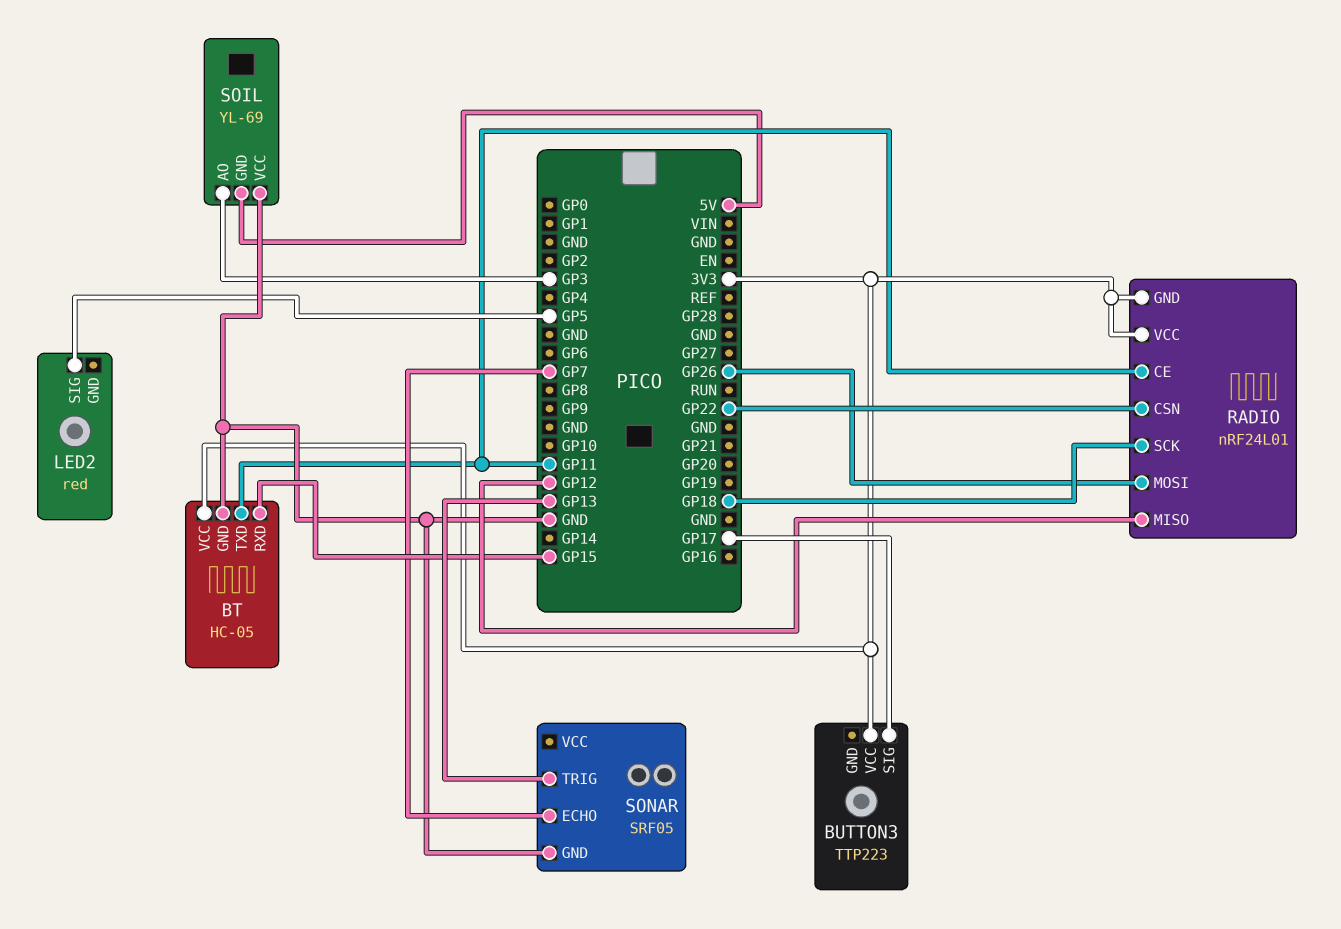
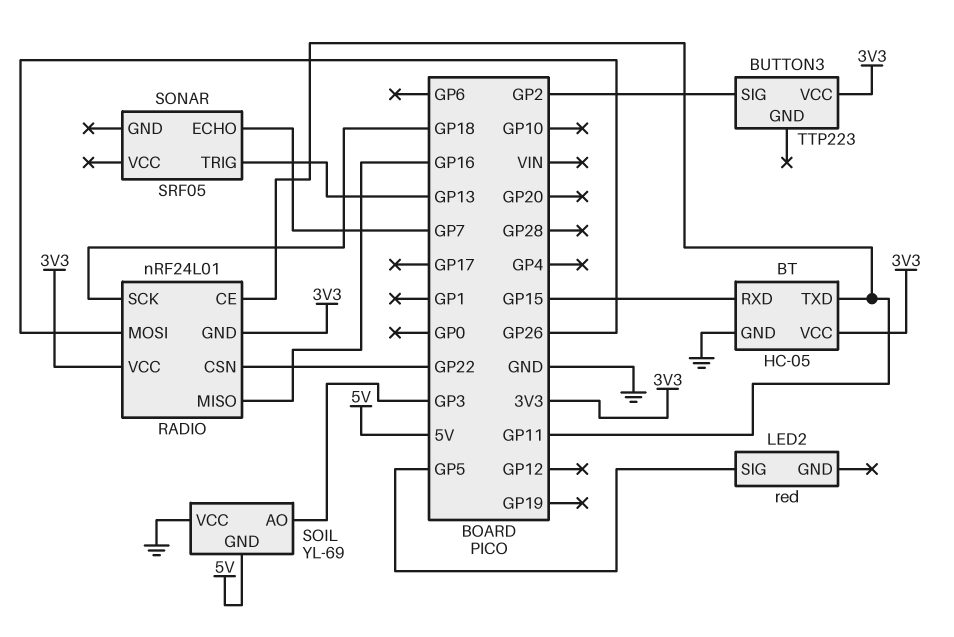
BUTTON3 pin SIG: GP17 -> GP2
RADIO pin MISO: GP12 -> GP16
SONAR pin GND: GND -> none

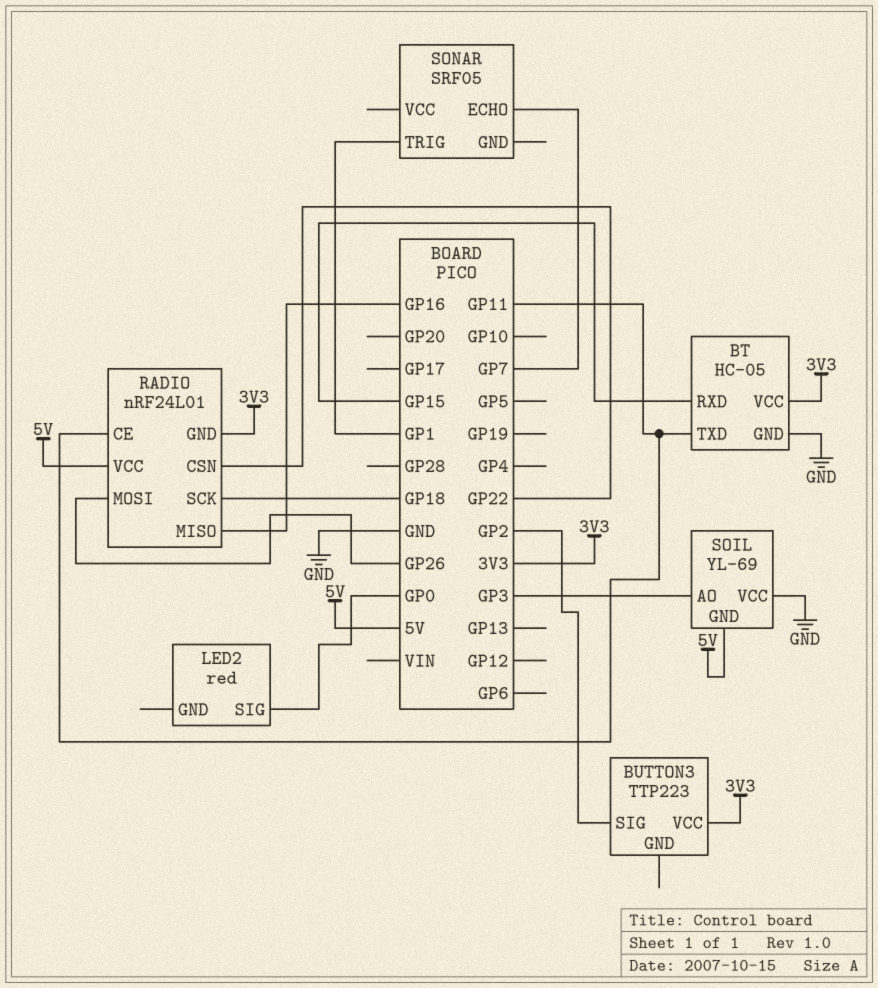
LED2 pin SIG: GP5 -> GP0
RADIO pin VCC: 3V3 -> 5V
SONAR pin TRIG: GP13 -> GP1

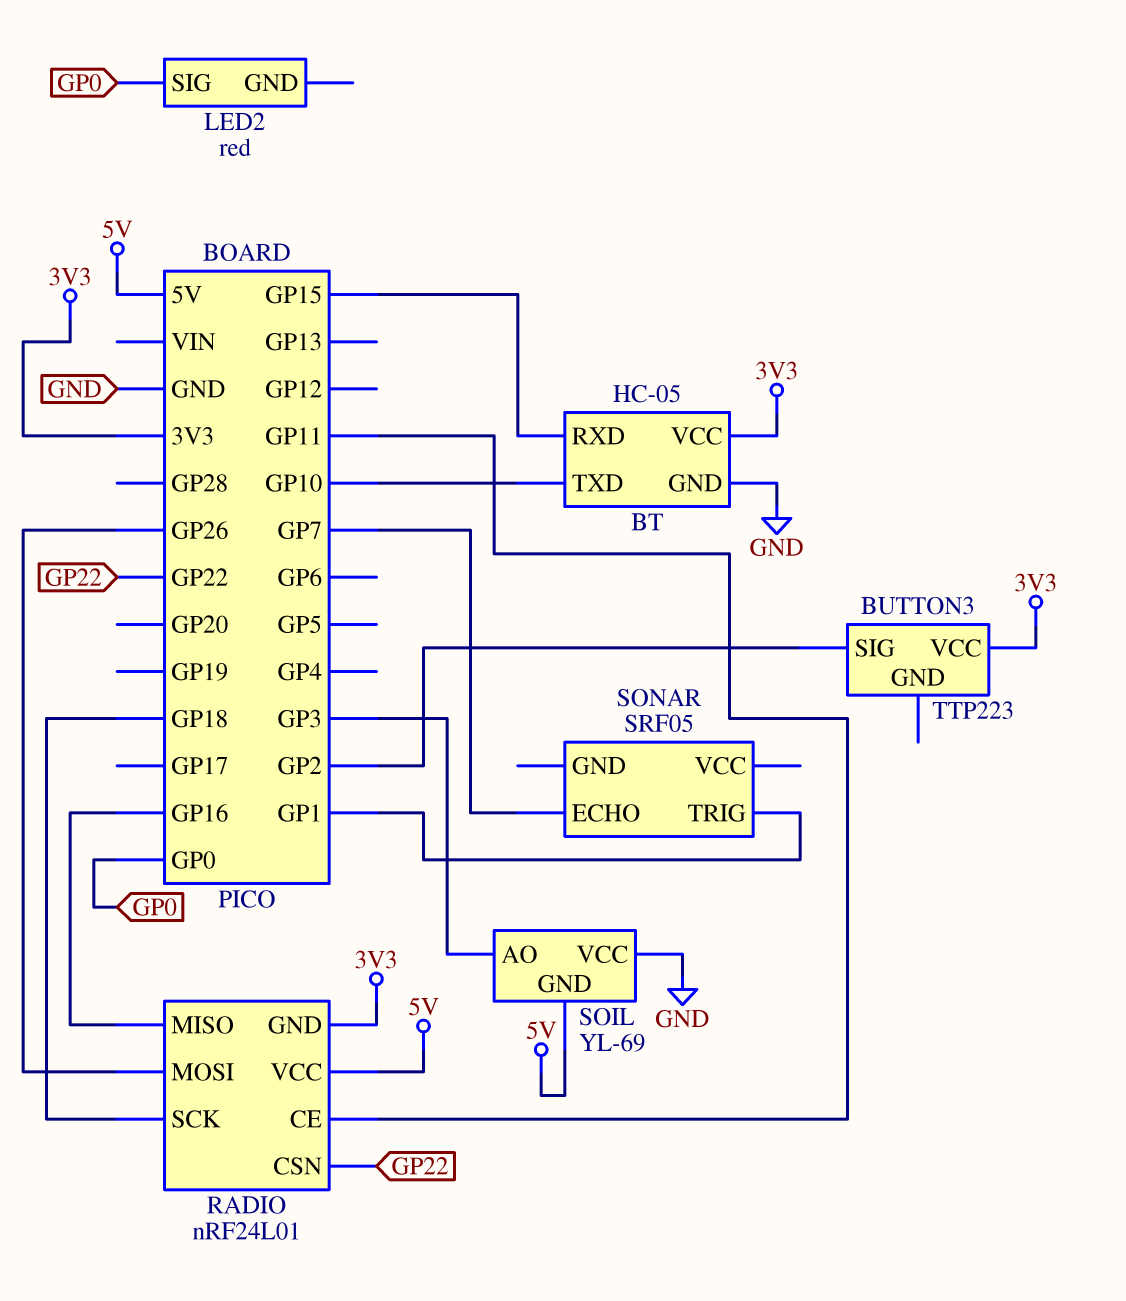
BT pin TXD: GP11 -> GP10

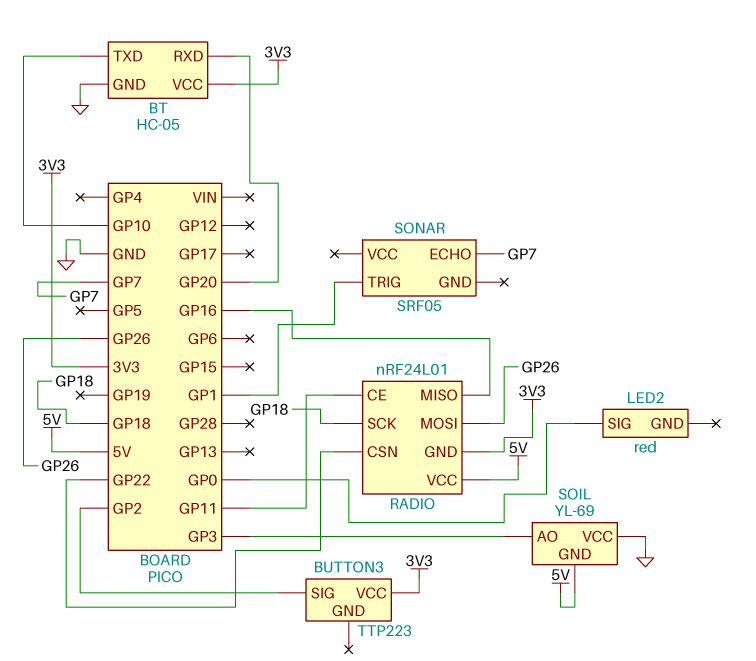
BT pin RXD: GP15 -> GP20

